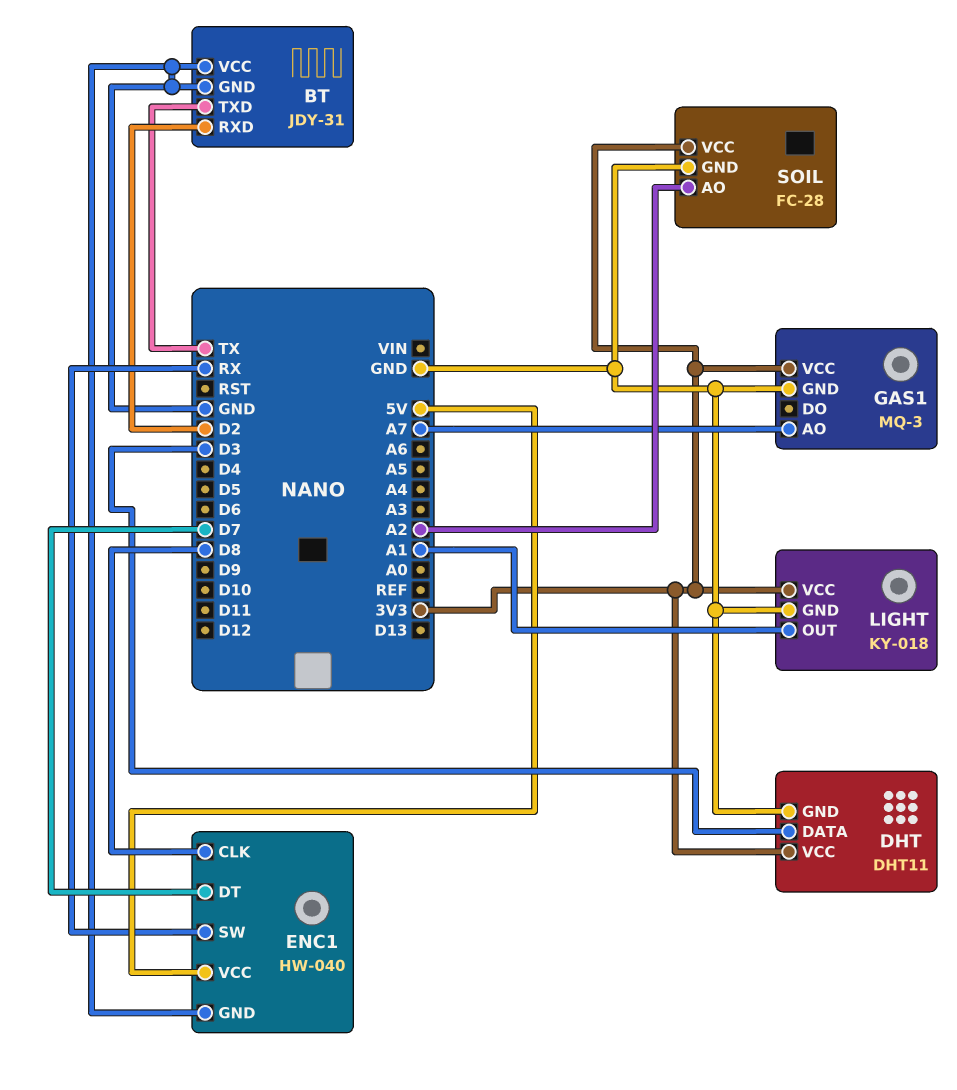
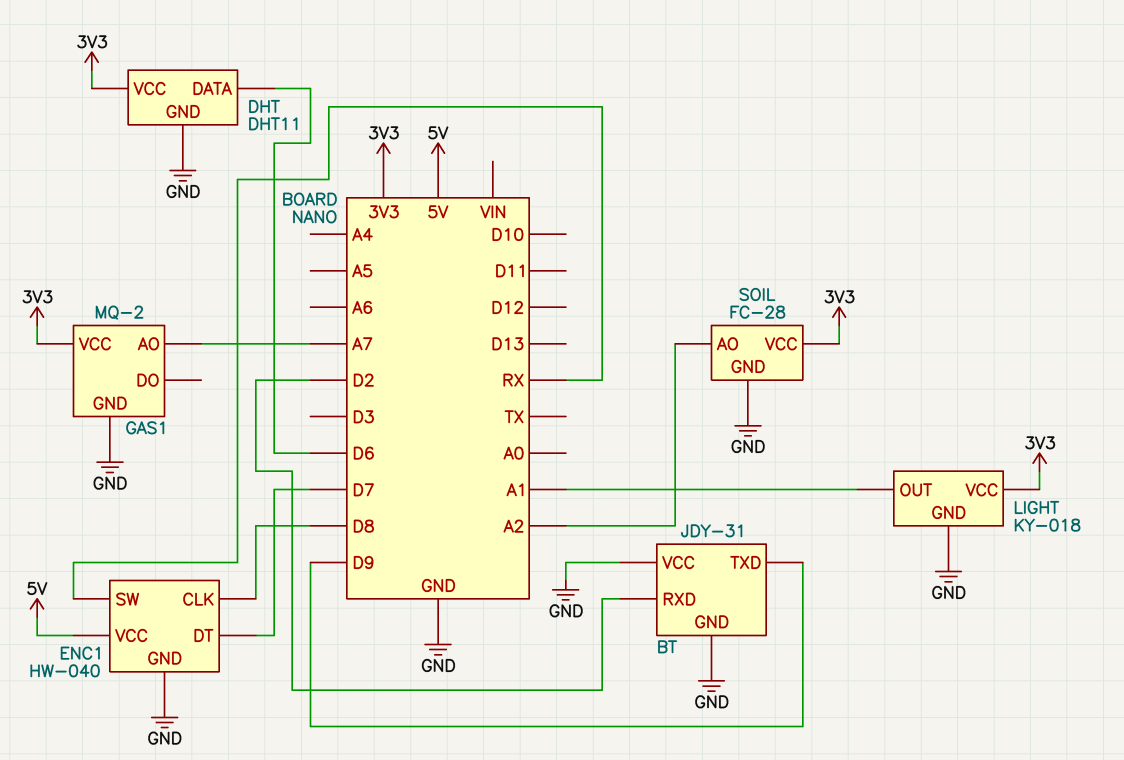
BT pin TXD: TX -> D9
DHT pin DATA: D3 -> D6
GAS1: MQ-3 -> MQ-2

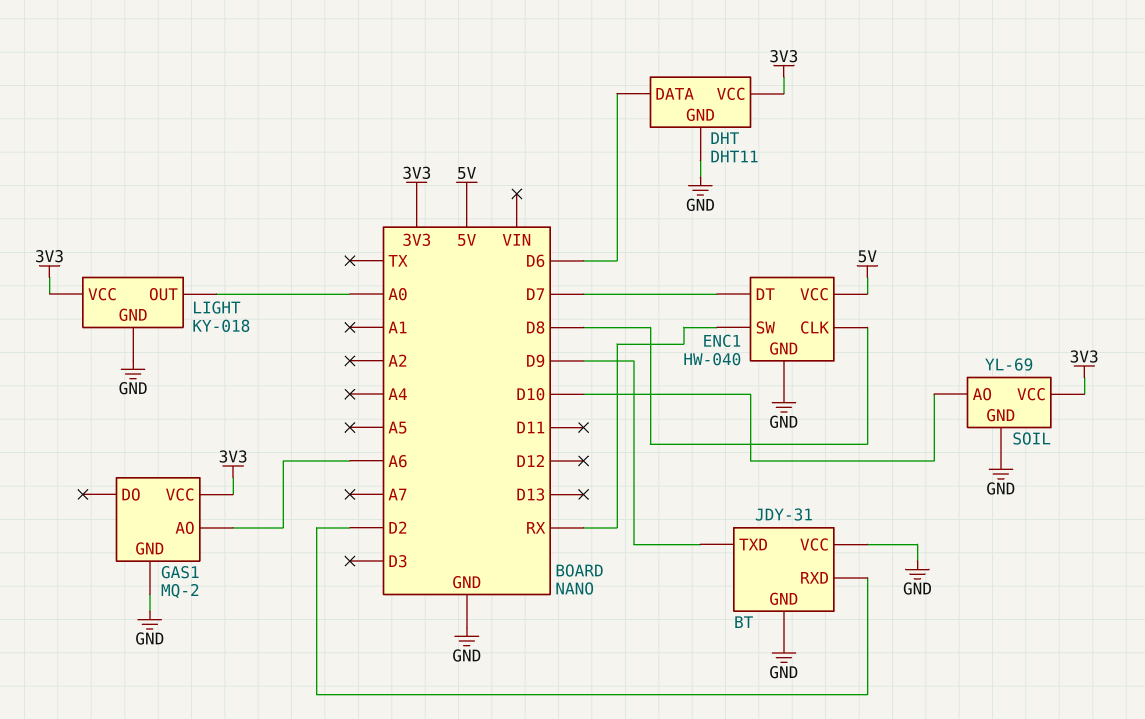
GAS1 pin AO: A7 -> A6
LIGHT pin OUT: A1 -> A0
SOIL: FC-28 -> YL-69
SOIL pin AO: A2 -> D10

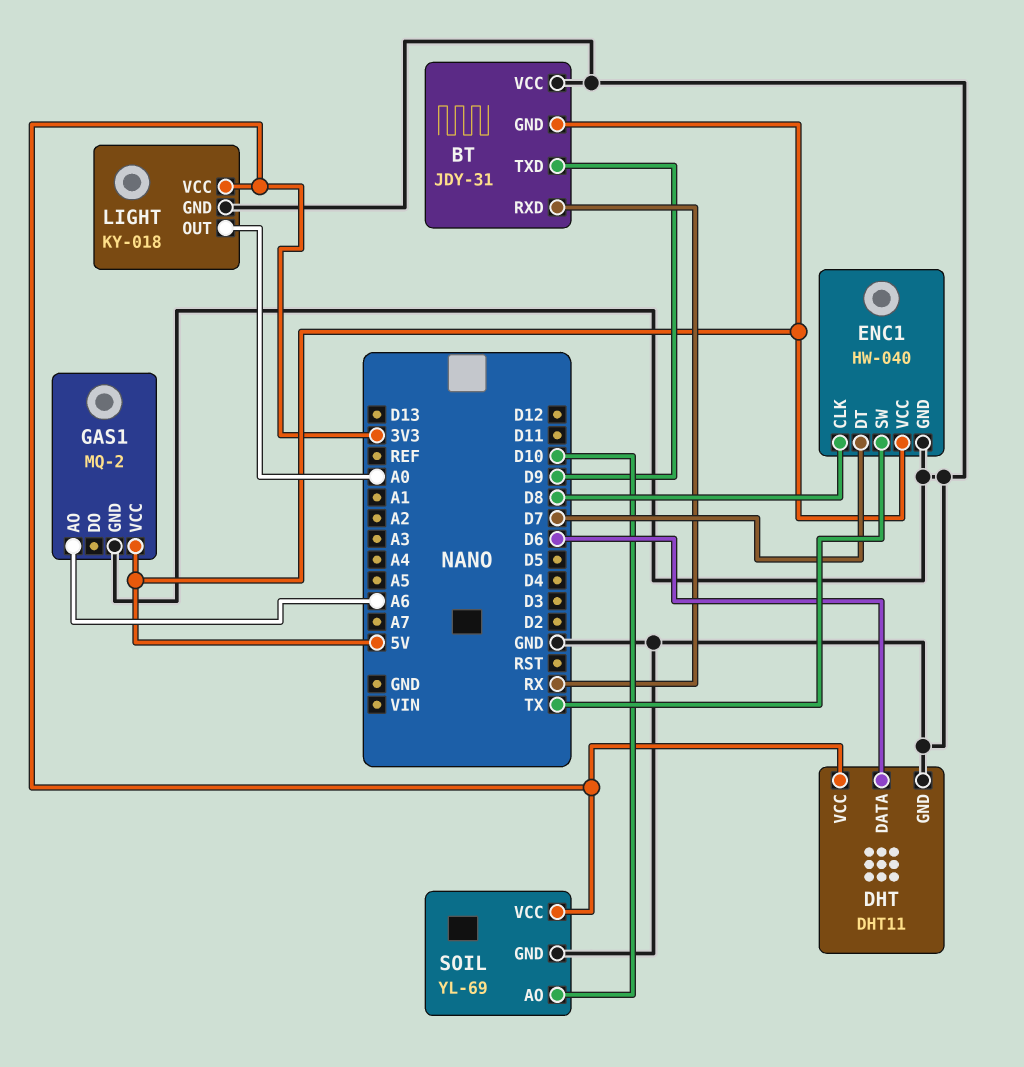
BT pin GND: GND -> 5V
BT pin RXD: D2 -> RX
ENC1 pin SW: RX -> TX
GAS1 pin VCC: 3V3 -> 5V

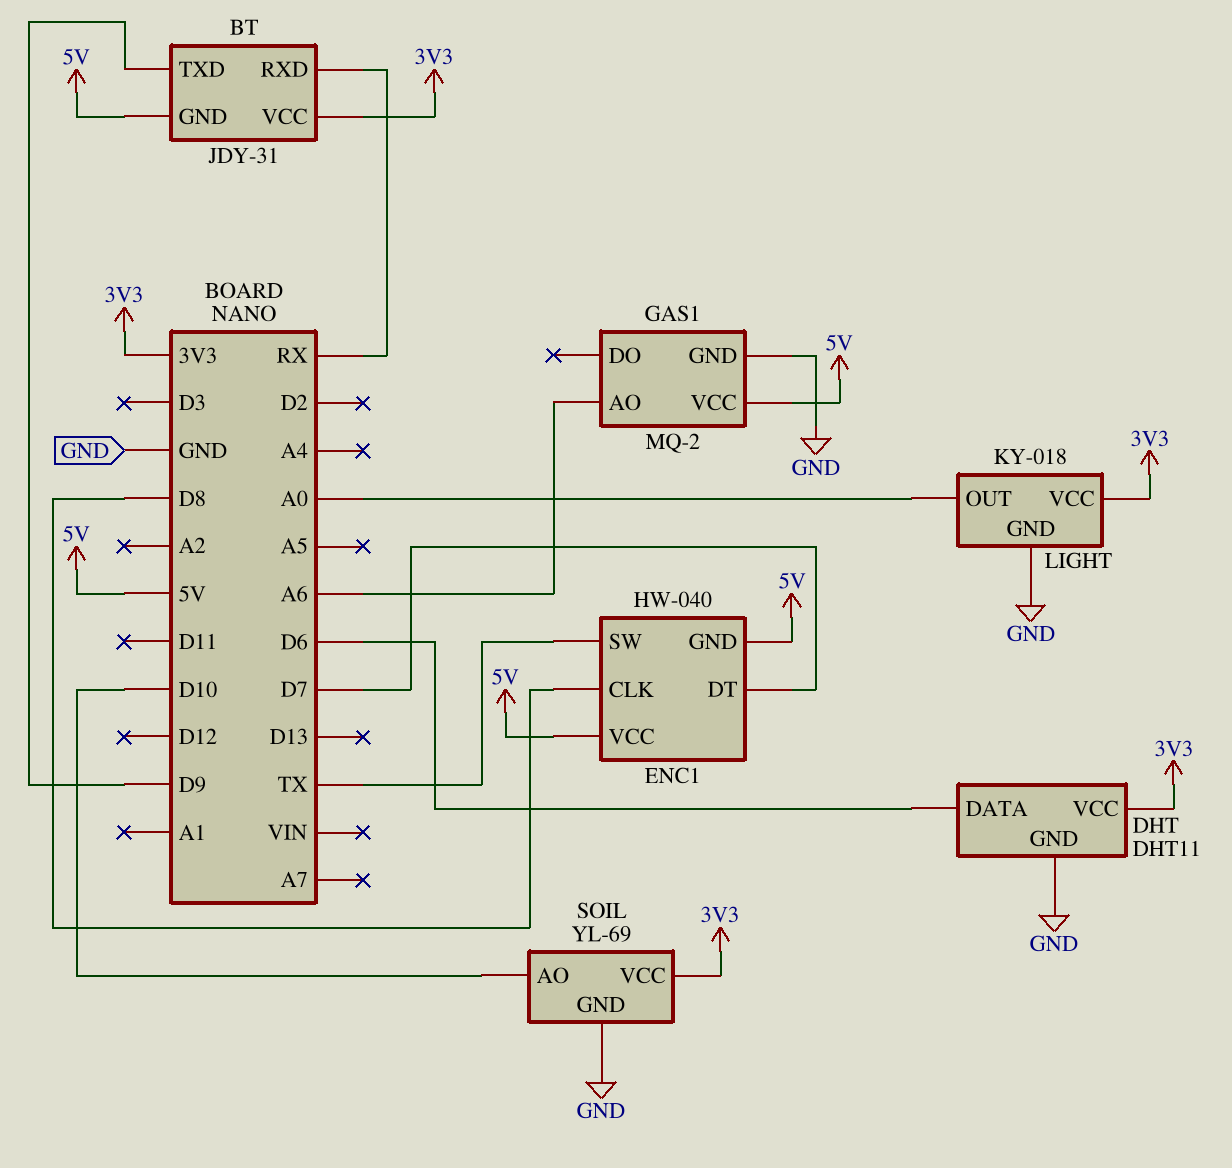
BT pin VCC: GND -> 3V3
ENC1 pin GND: GND -> 5V

